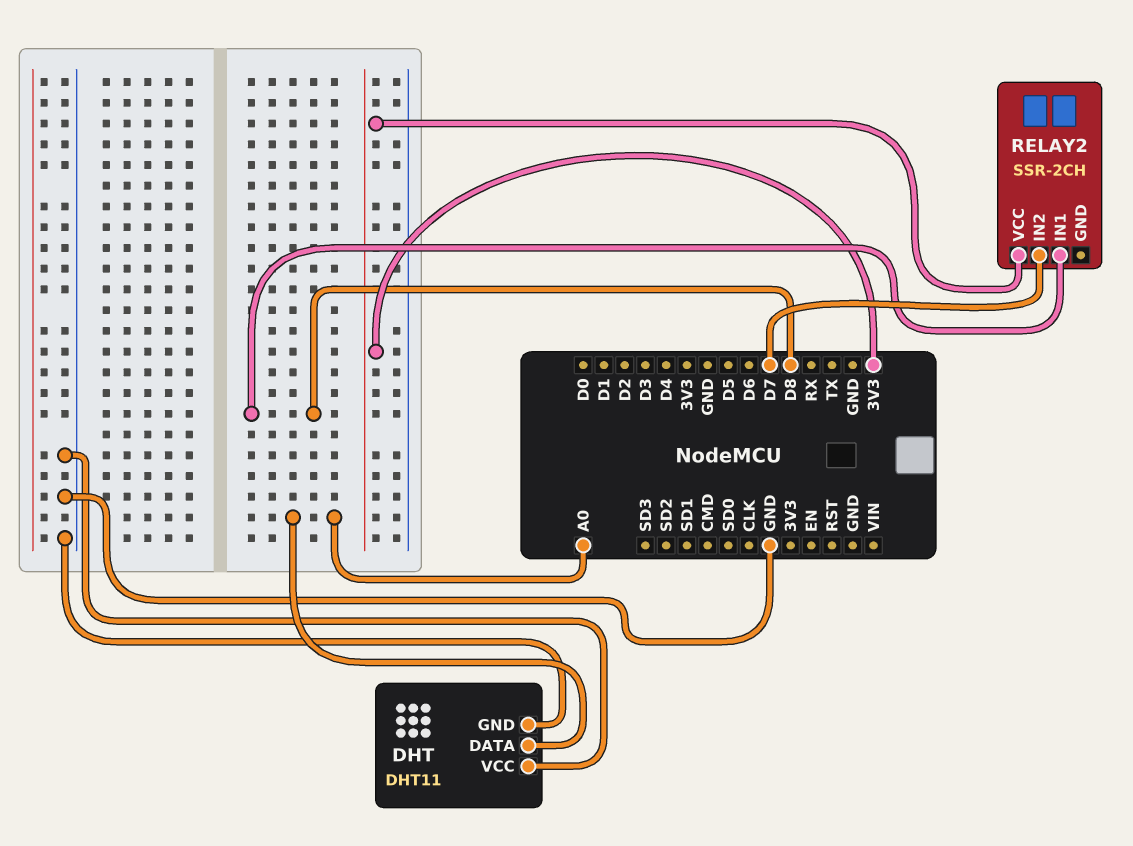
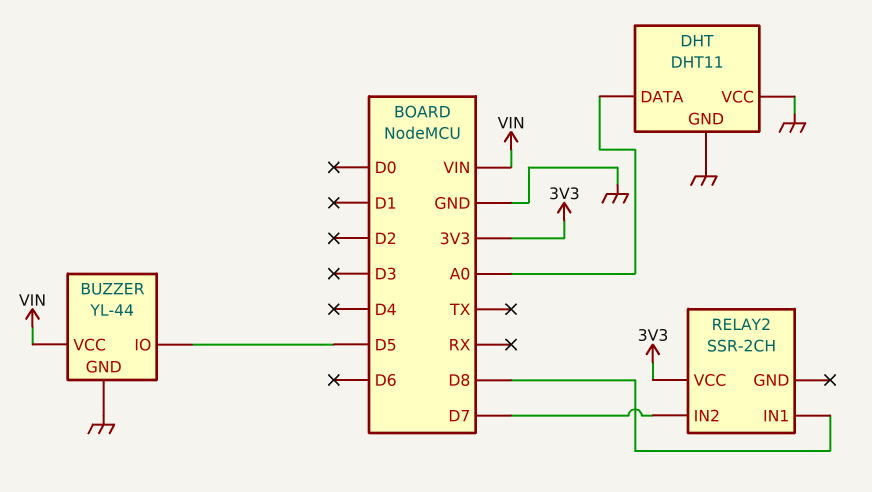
BUZZER: none -> YL-44
BUZZER pin GND: none -> GND
BUZZER pin IO: none -> D5
BUZZER pin VCC: none -> VIN

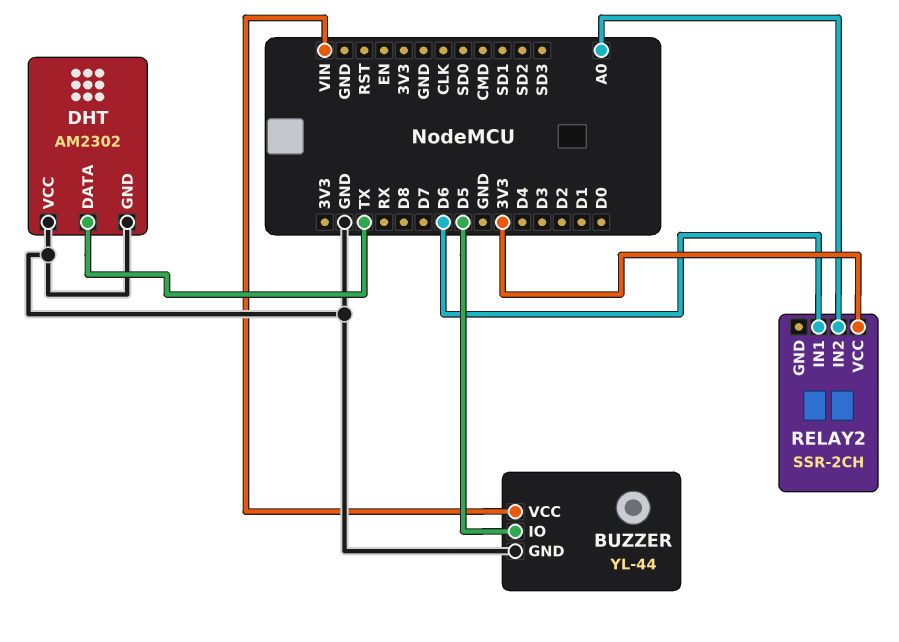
DHT: DHT11 -> AM2302
DHT pin DATA: A0 -> TX
RELAY2 pin IN1: D8 -> D6
RELAY2 pin IN2: D7 -> A0

